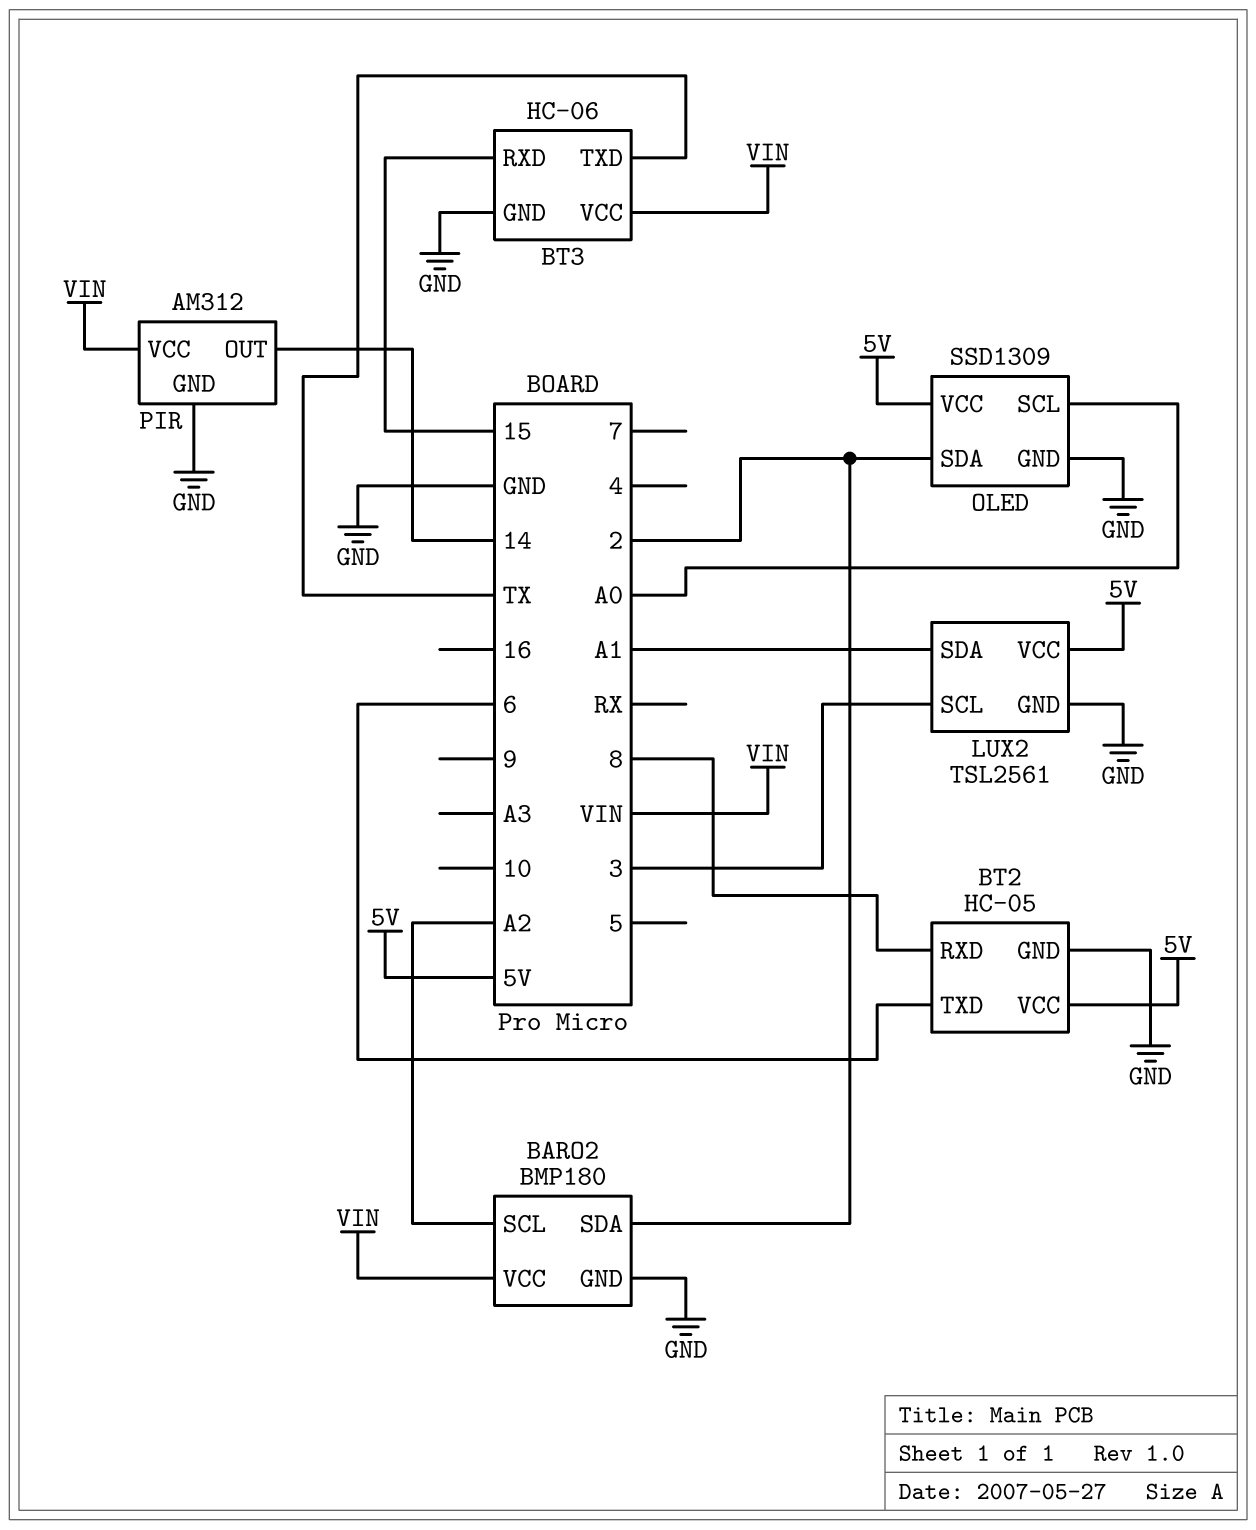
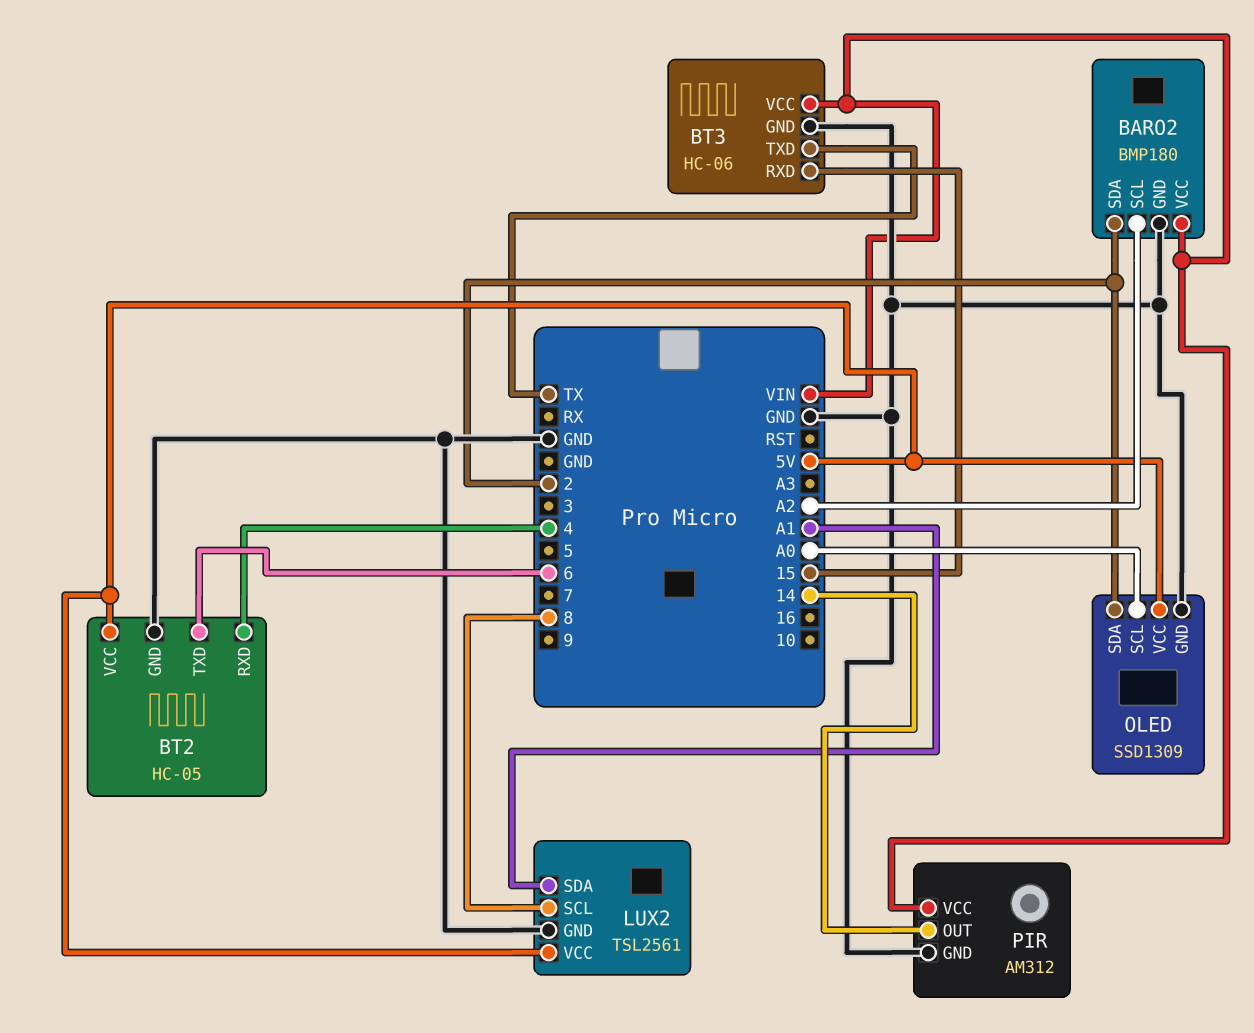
BT2 pin RXD: 8 -> 4
LUX2 pin SCL: 3 -> 8

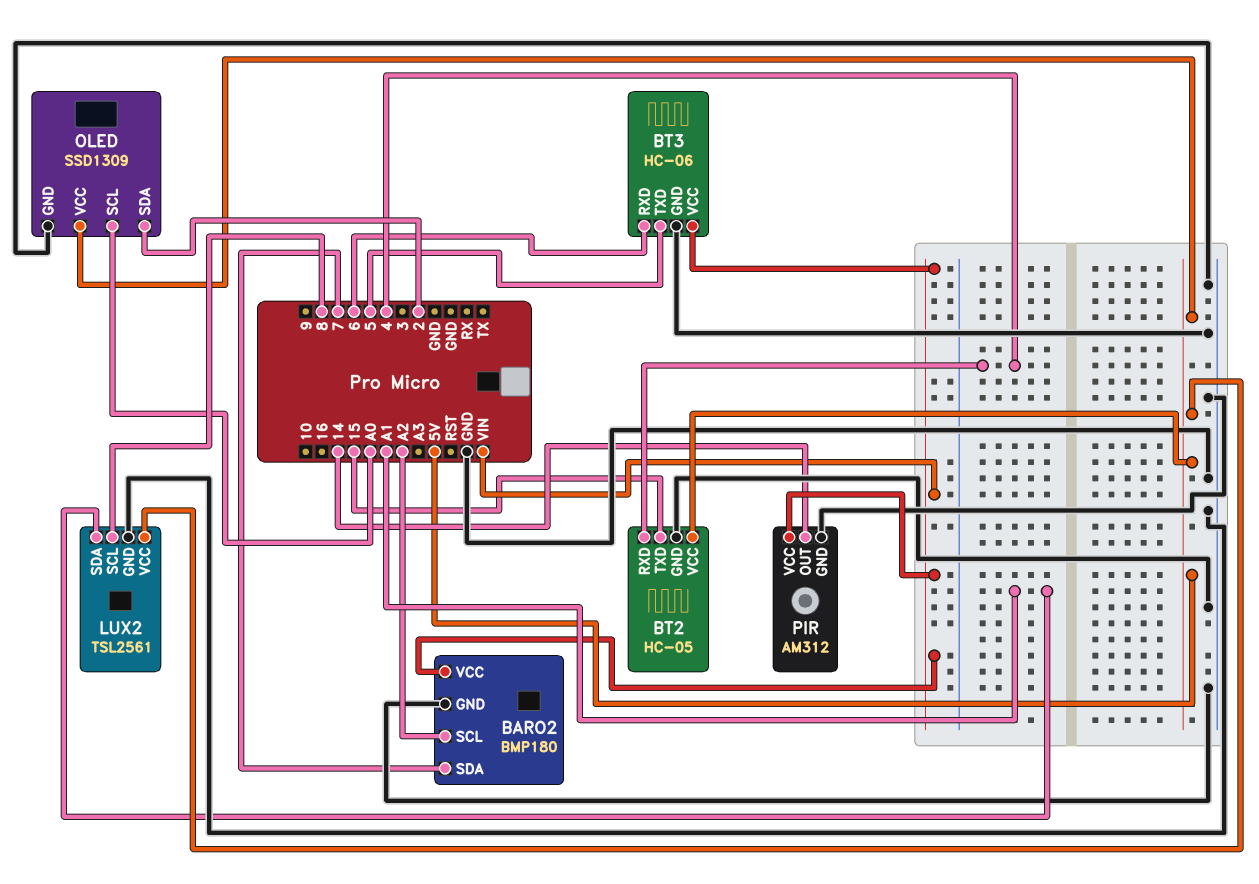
BARO2 pin SDA: 2 -> 7
BT2 pin TXD: 6 -> 15
BT3 pin RXD: 15 -> 6
BT3 pin TXD: TX -> 5

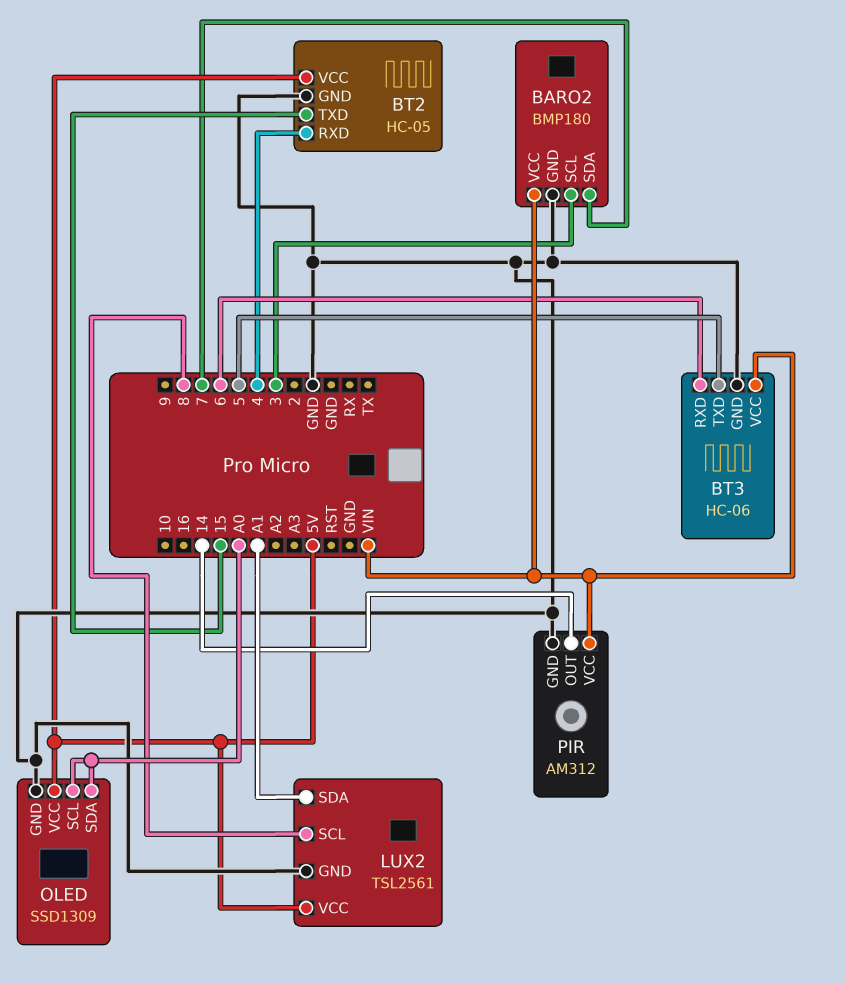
BARO2 pin SCL: A2 -> 3
OLED pin SDA: 2 -> A0

